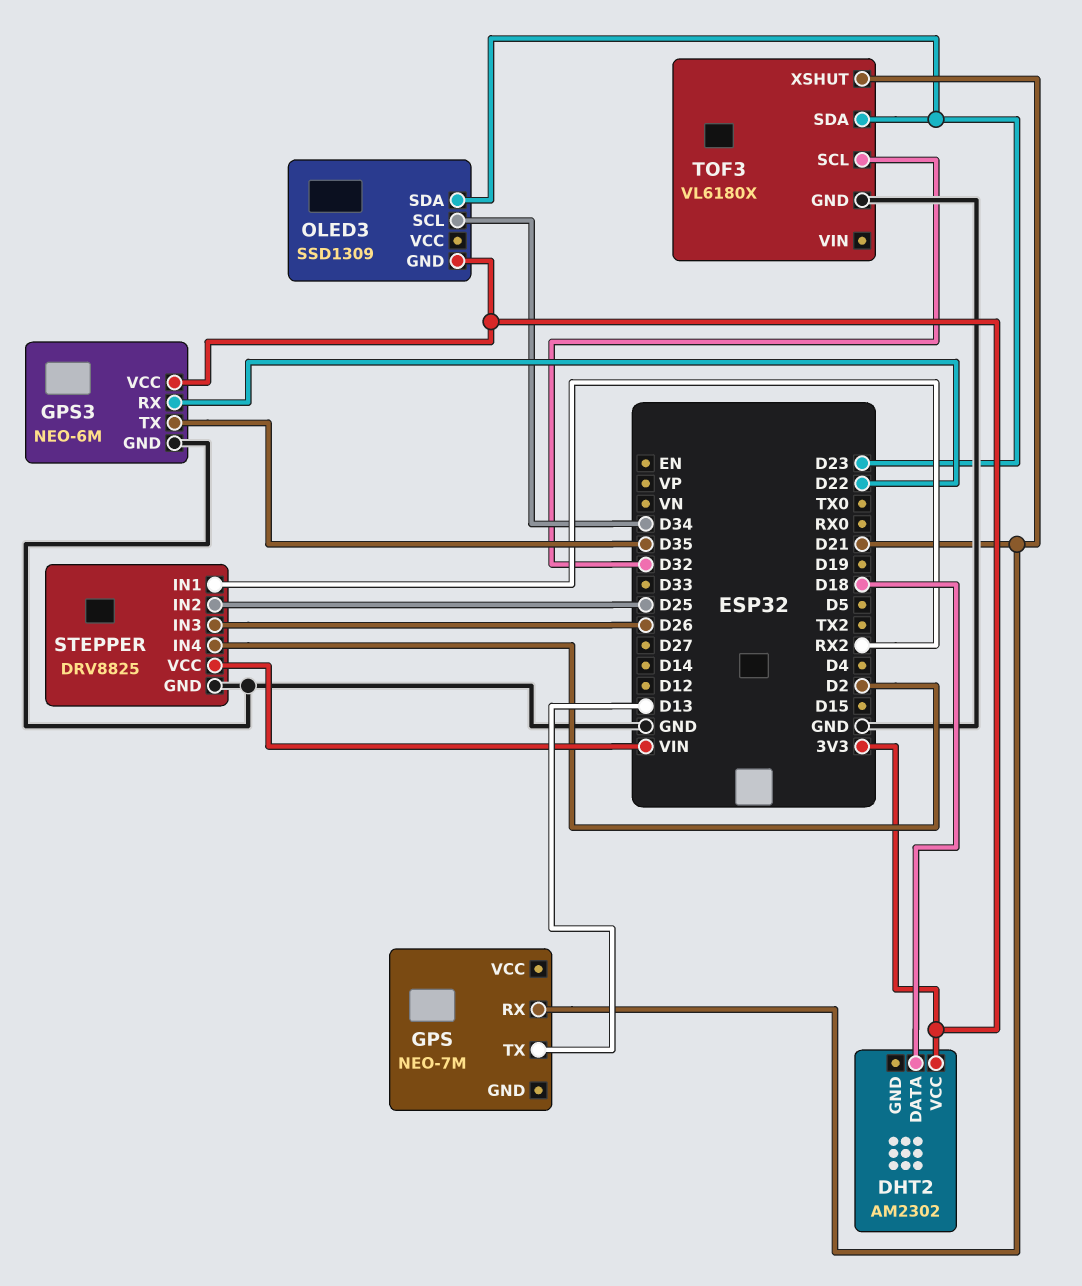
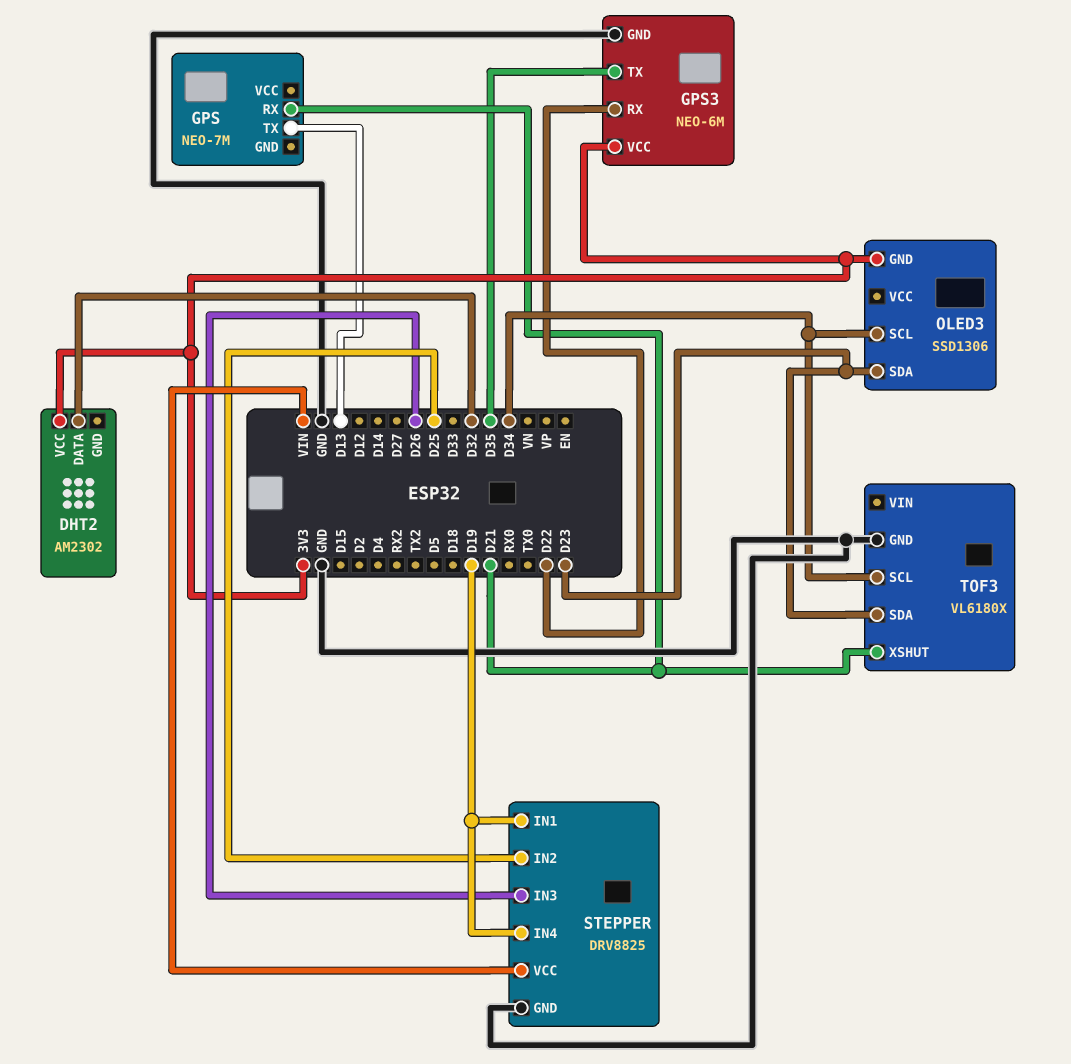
DHT2 pin DATA: D18 -> D32
OLED3: SSD1309 -> SSD1306
STEPPER pin IN1: RX2 -> D19
STEPPER pin IN4: D2 -> D19
TOF3 pin SCL: D32 -> D34

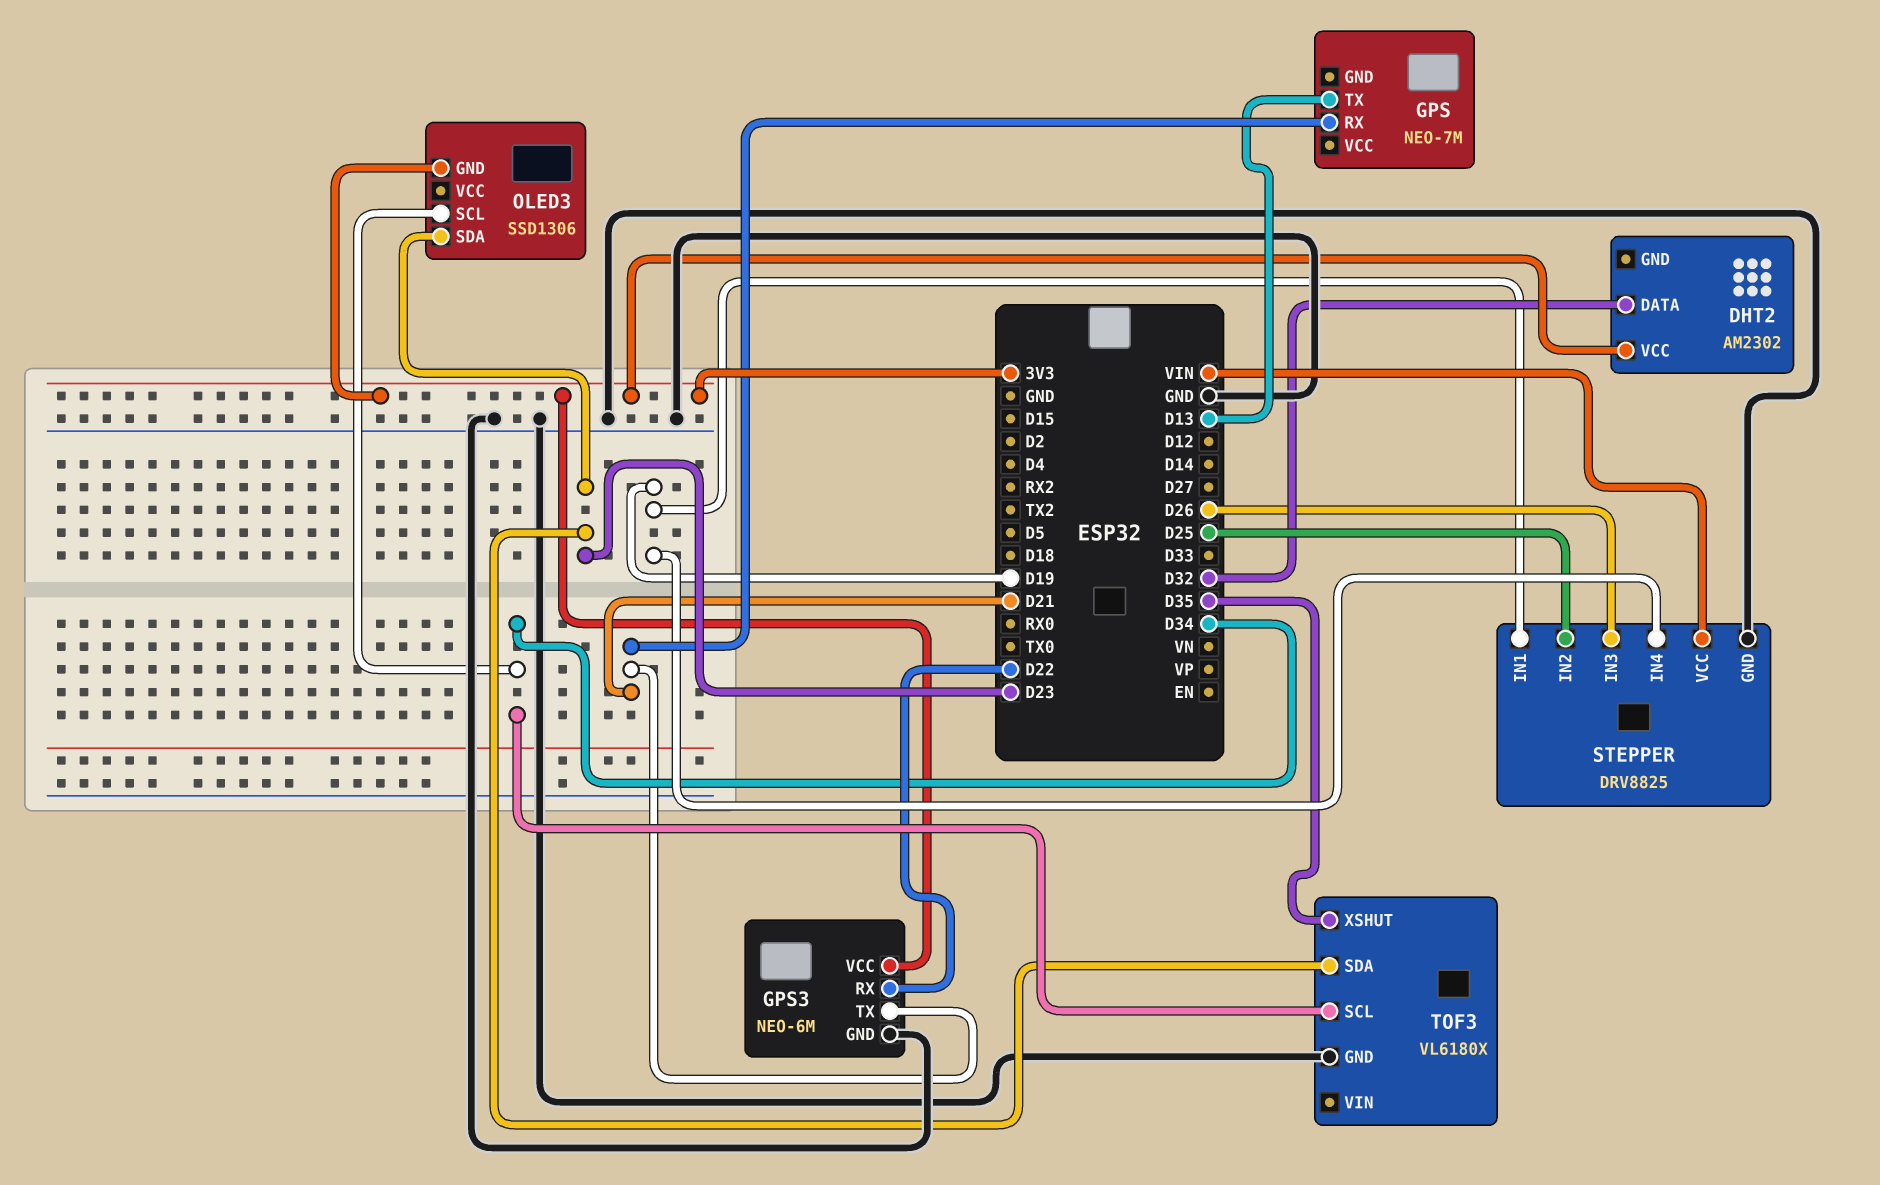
GPS3 pin TX: D35 -> D21
TOF3 pin XSHUT: D21 -> D35

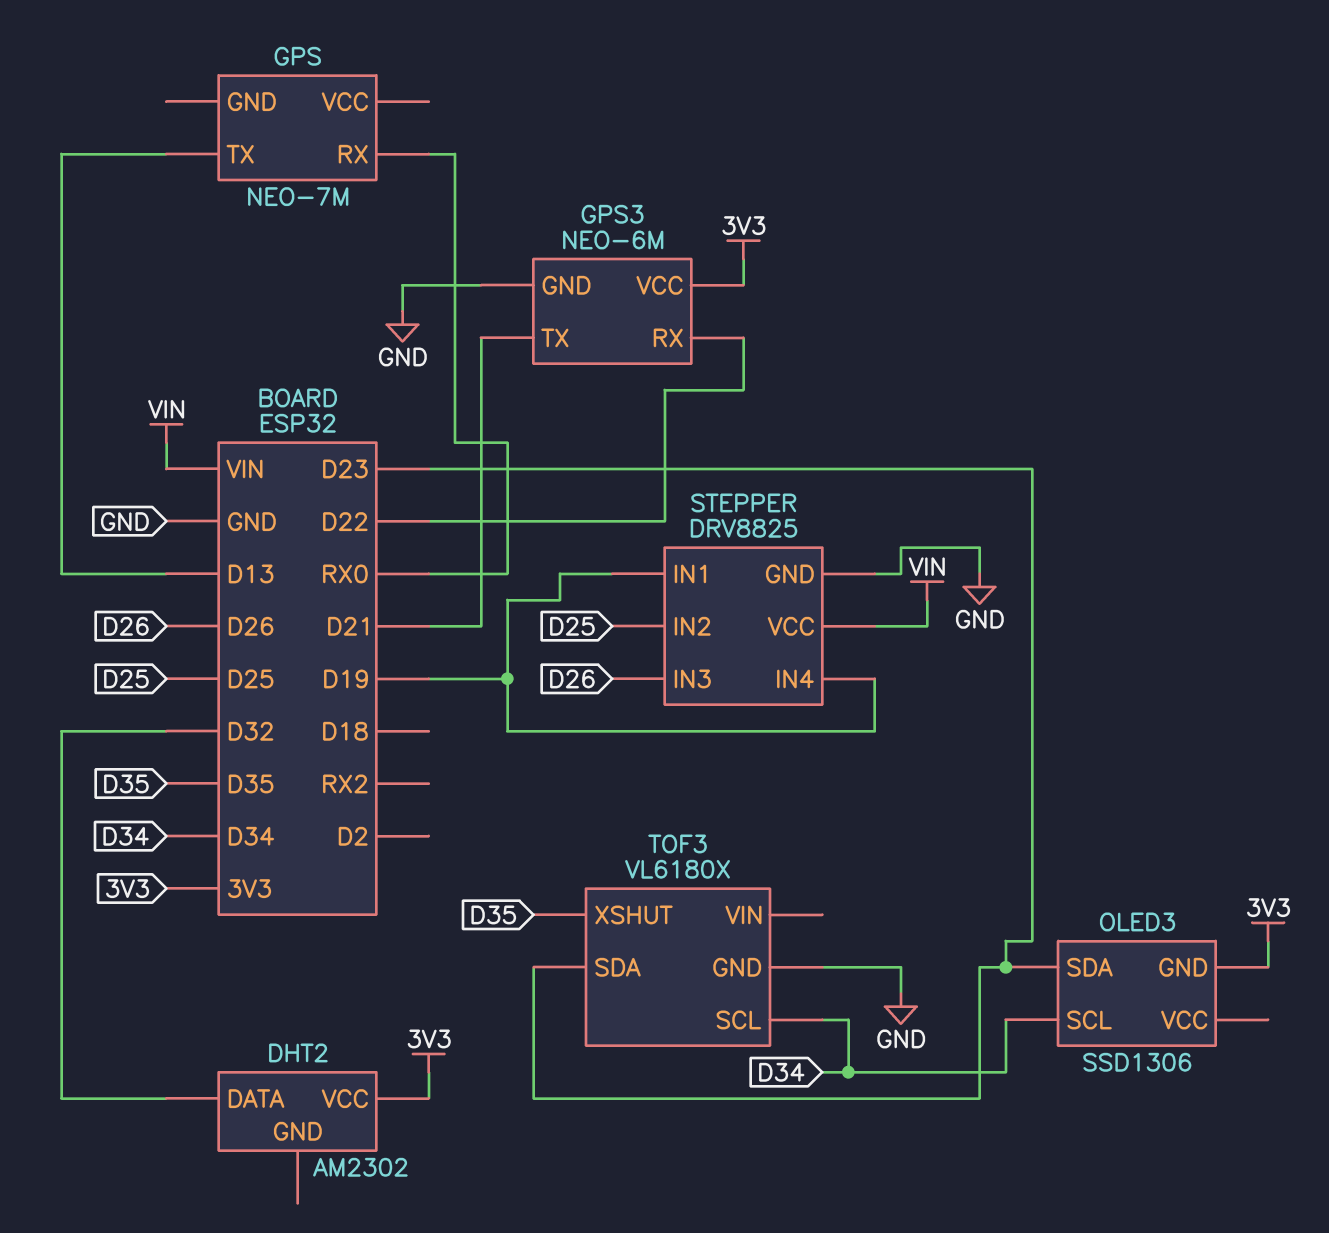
GPS pin RX: D21 -> RX0

